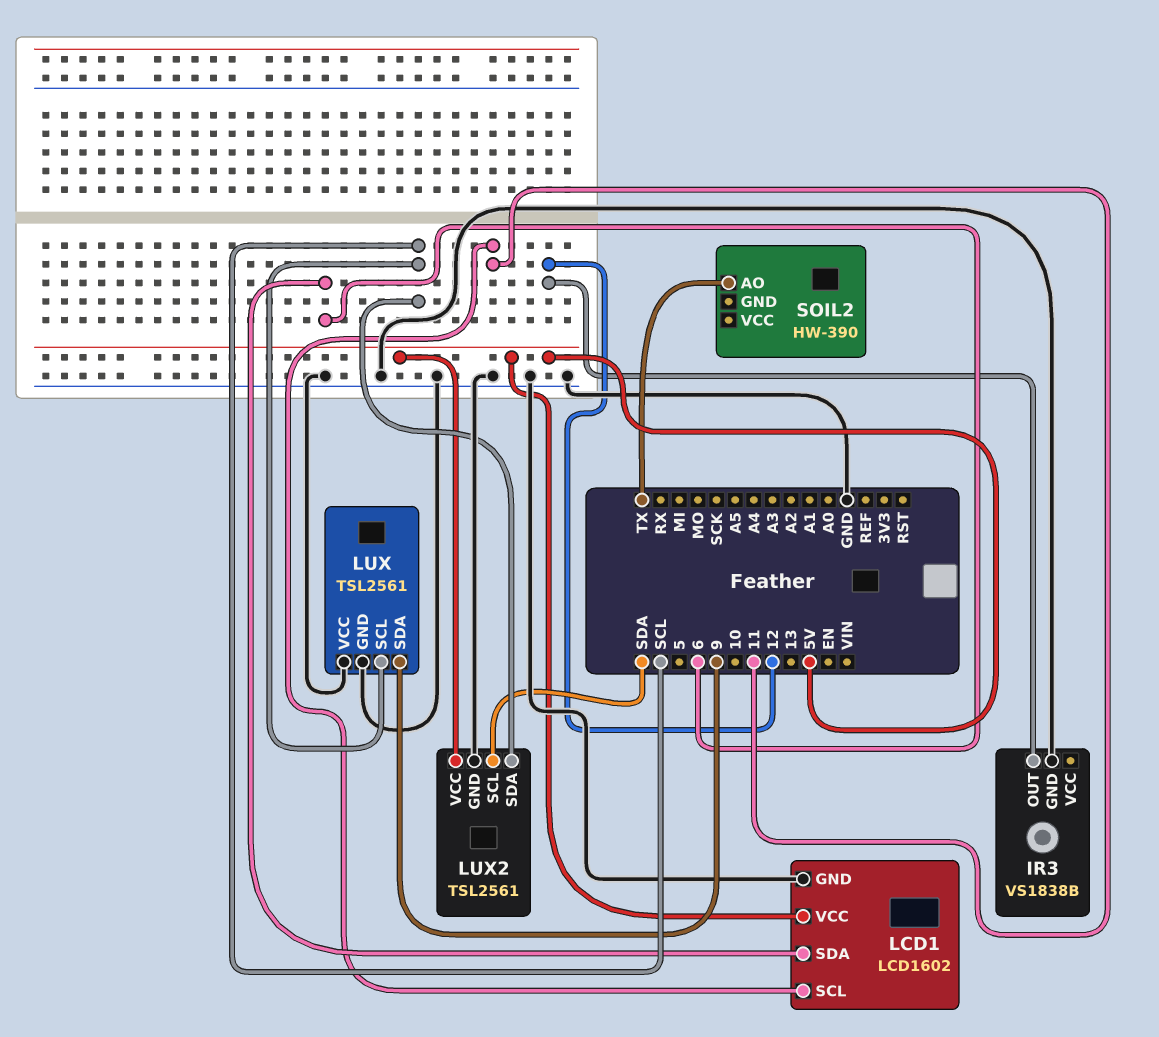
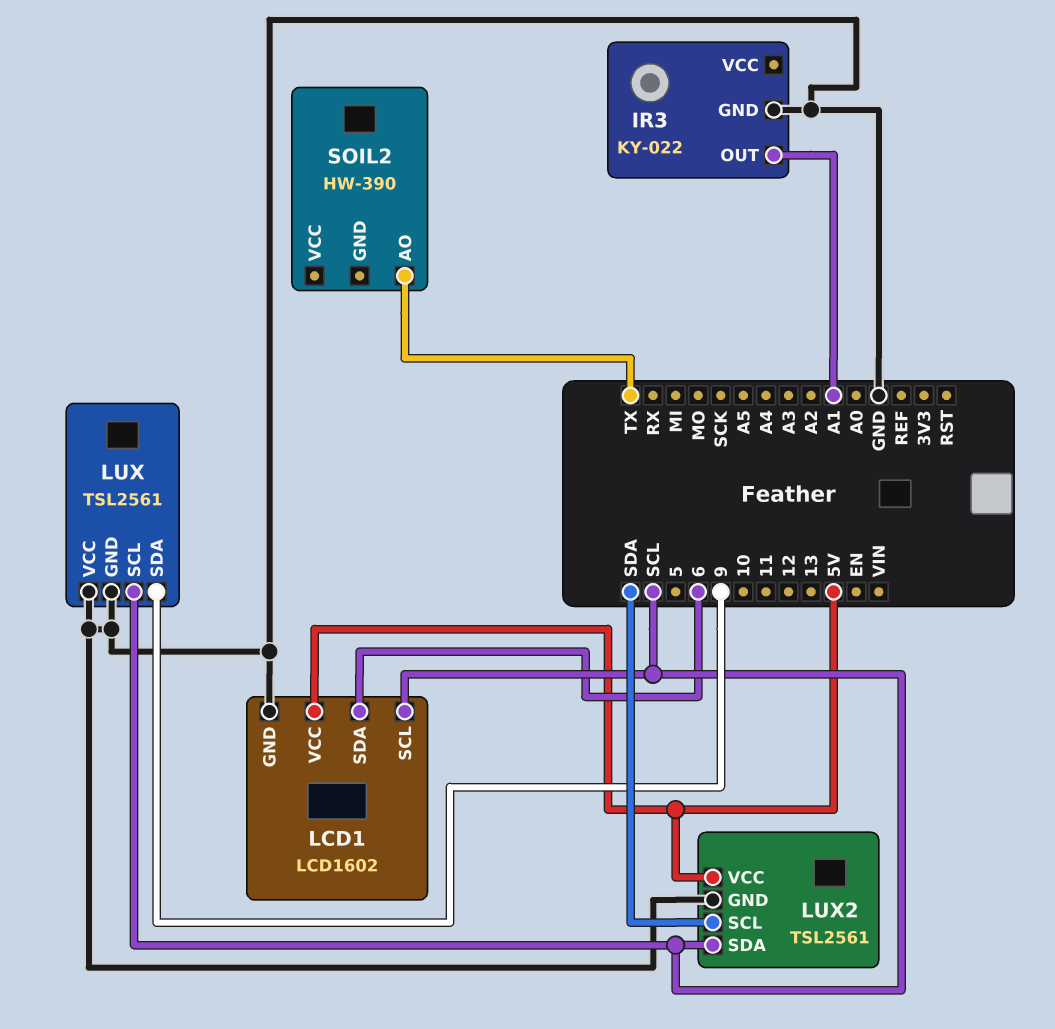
IR3: VS1838B -> KY-022
IR3 pin OUT: 12 -> A1
LCD1 pin SCL: 11 -> SCL

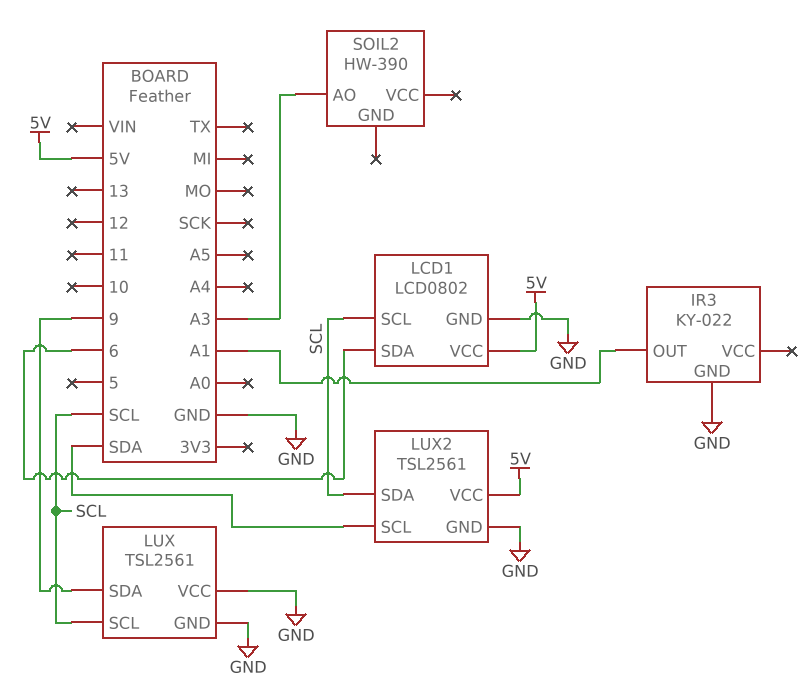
LCD1: LCD1602 -> LCD0802
SOIL2 pin AO: TX -> A3

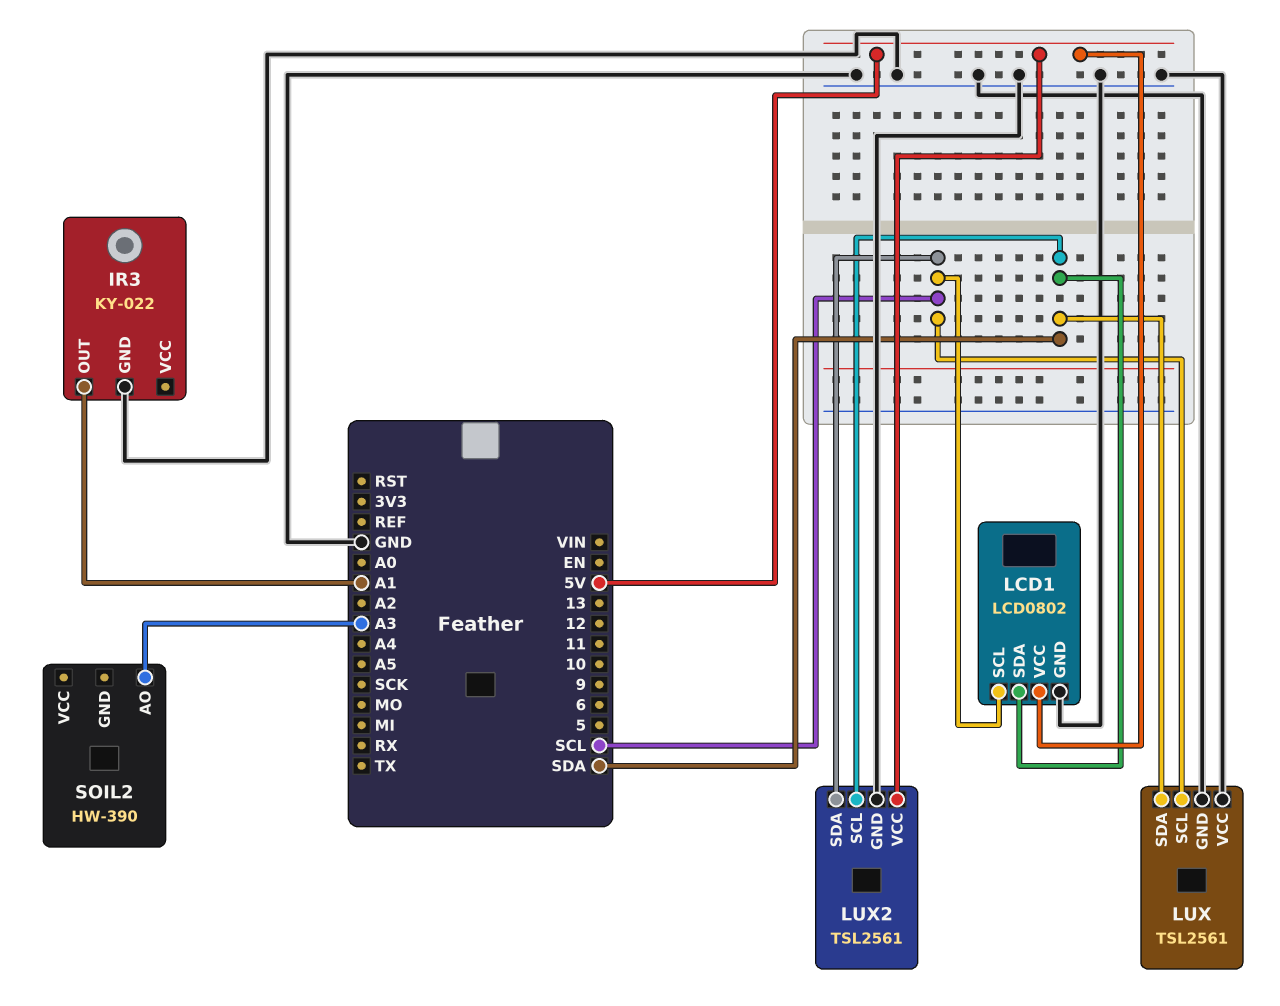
LCD1 pin SDA: 6 -> SDA
LUX pin SDA: 9 -> SDA

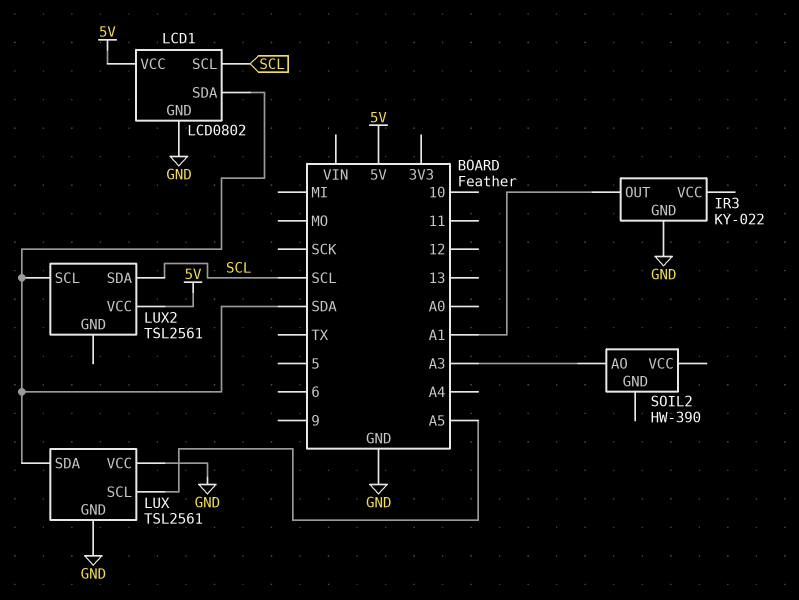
LUX pin SCL: SCL -> A5
LUX2 pin GND: GND -> none

